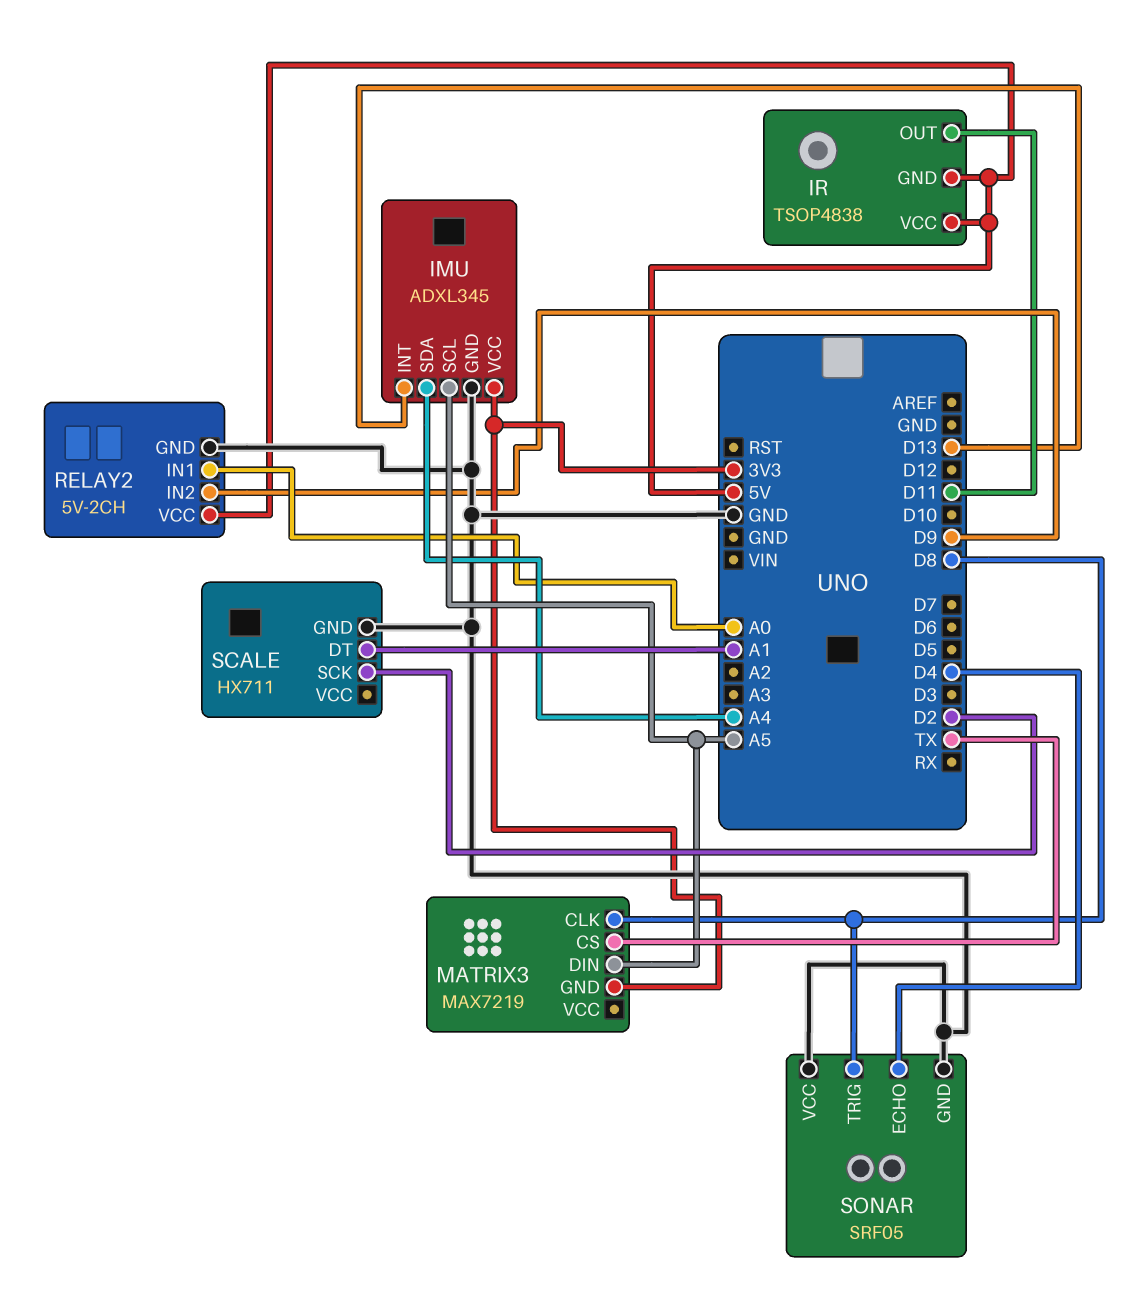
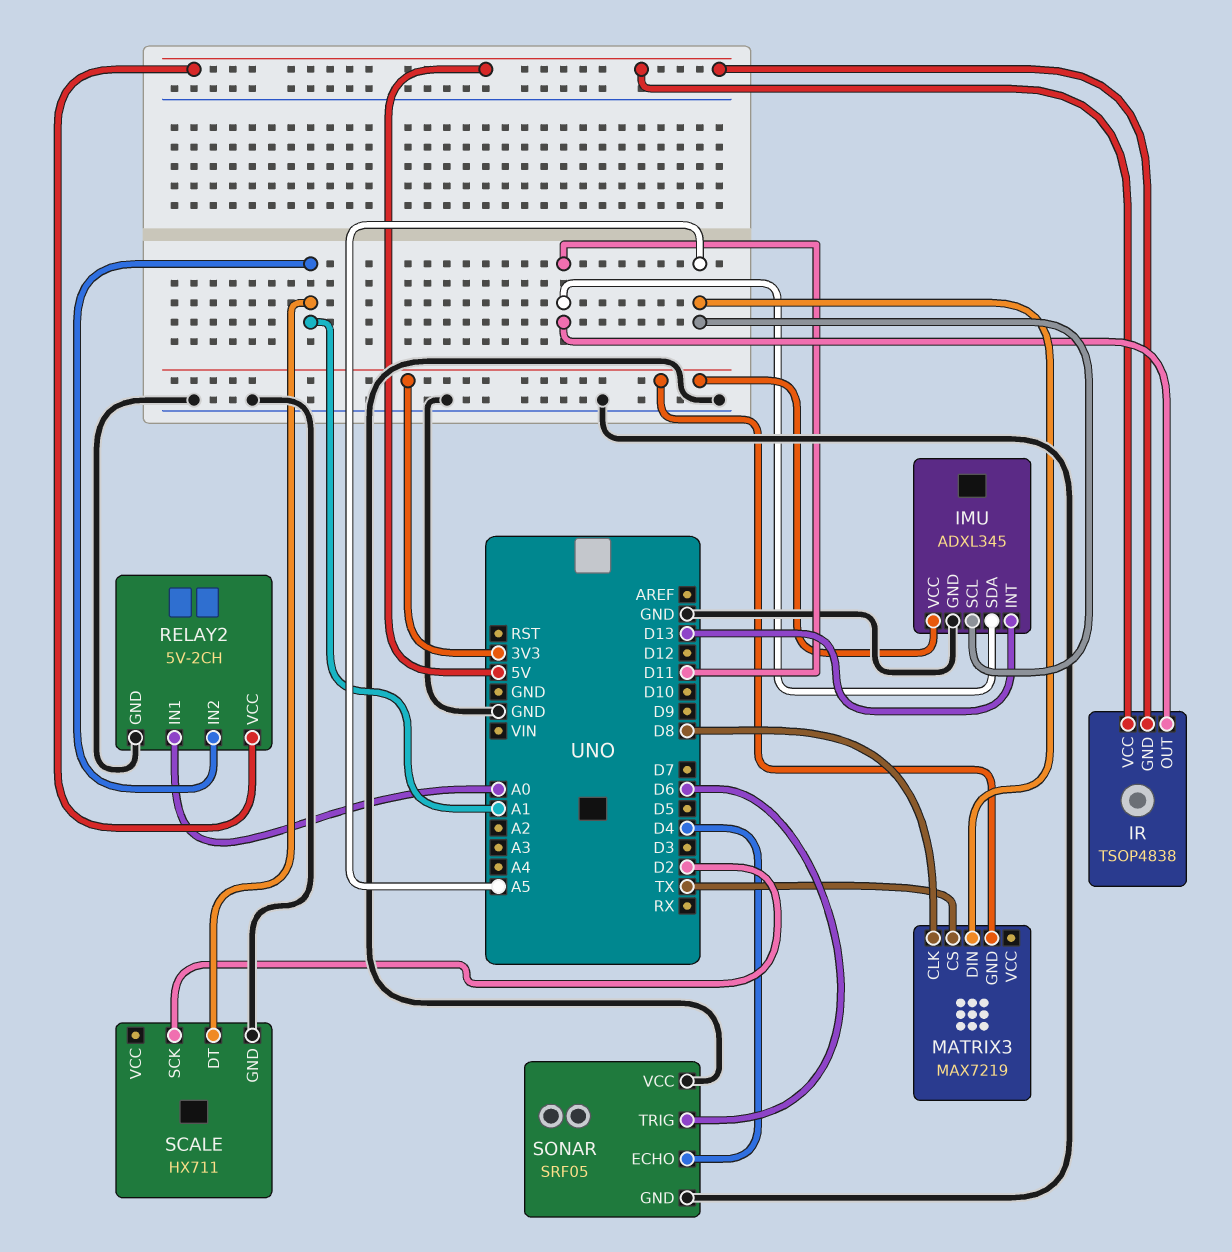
IMU pin SDA: A4 -> D11
RELAY2 pin IN2: D9 -> A1
SONAR pin TRIG: D8 -> D6

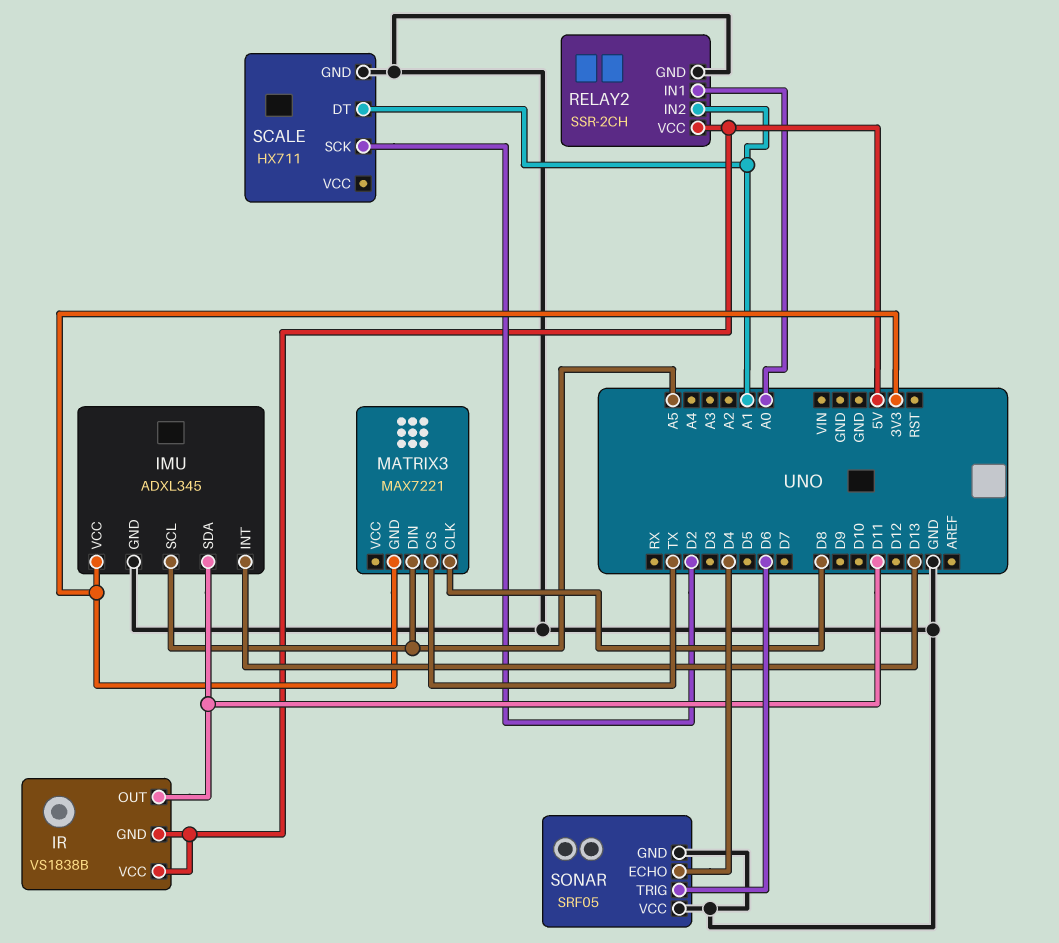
IR: TSOP4838 -> VS1838B
MATRIX3: MAX7219 -> MAX7221
RELAY2: 5V-2CH -> SSR-2CH

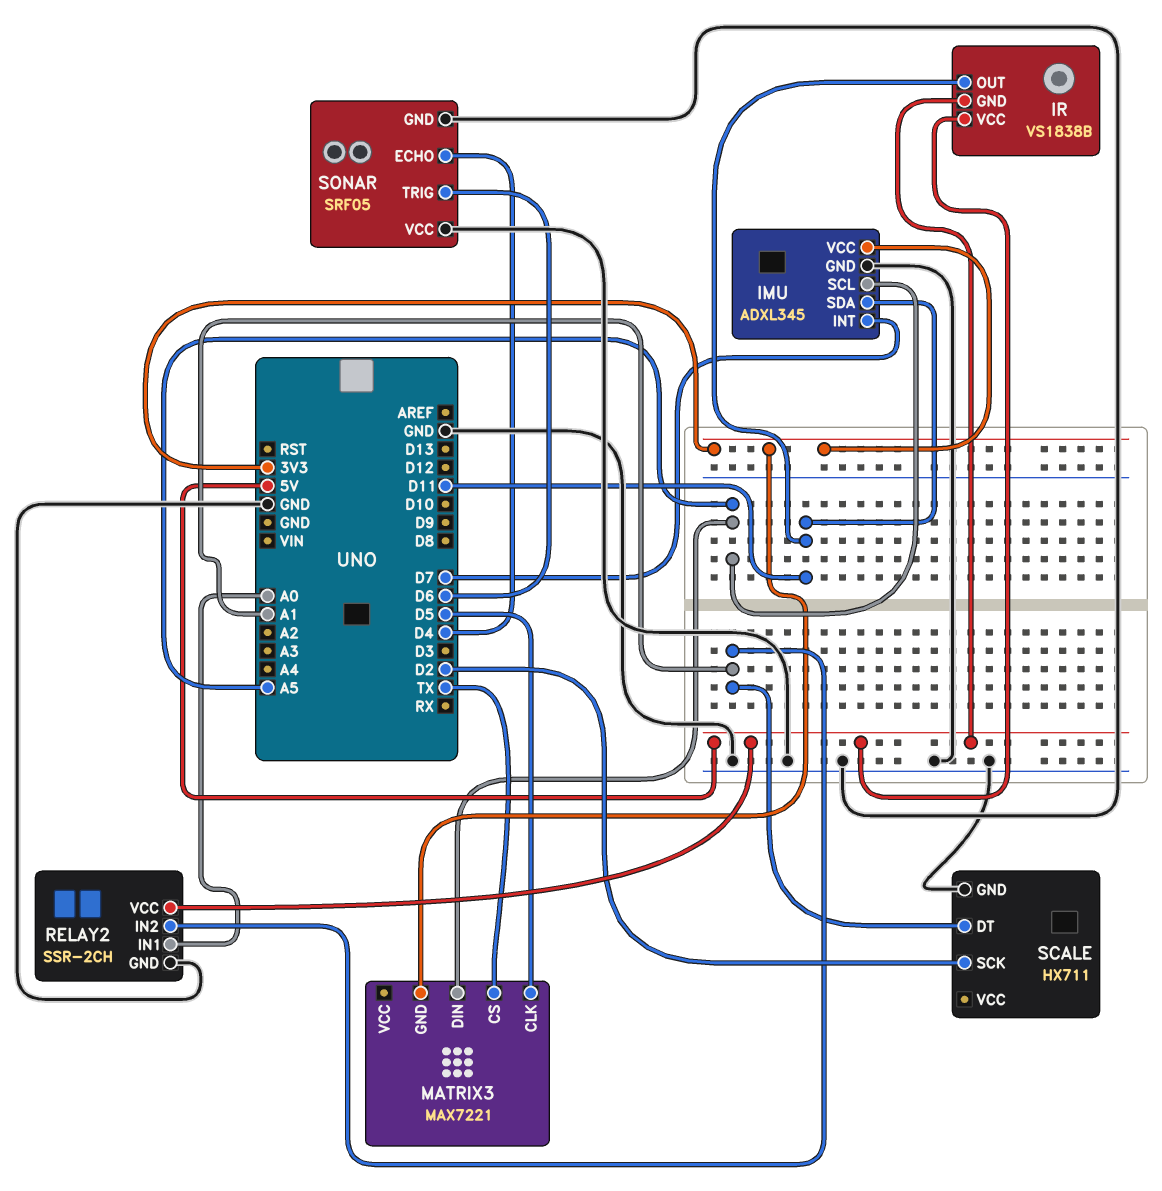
IMU pin INT: D13 -> D7
MATRIX3 pin CLK: D8 -> D5

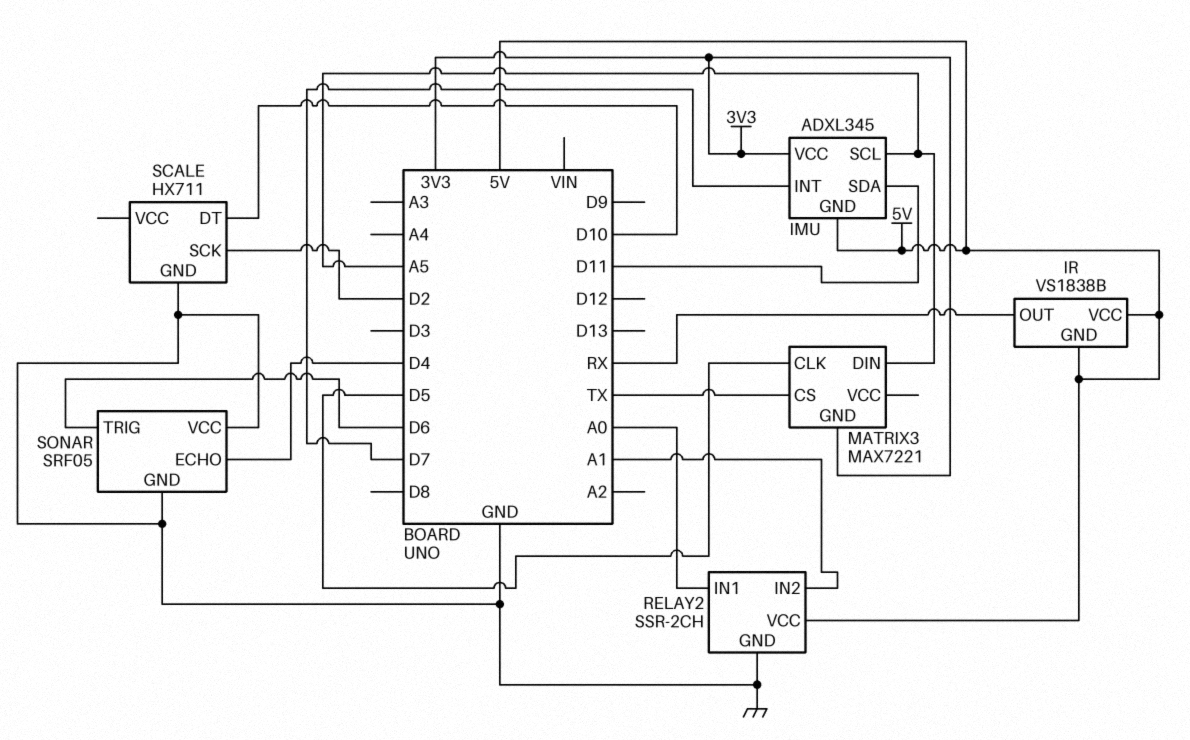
IMU pin GND: GND -> 5V
IR pin OUT: D11 -> RX
SCALE pin DT: A1 -> D10

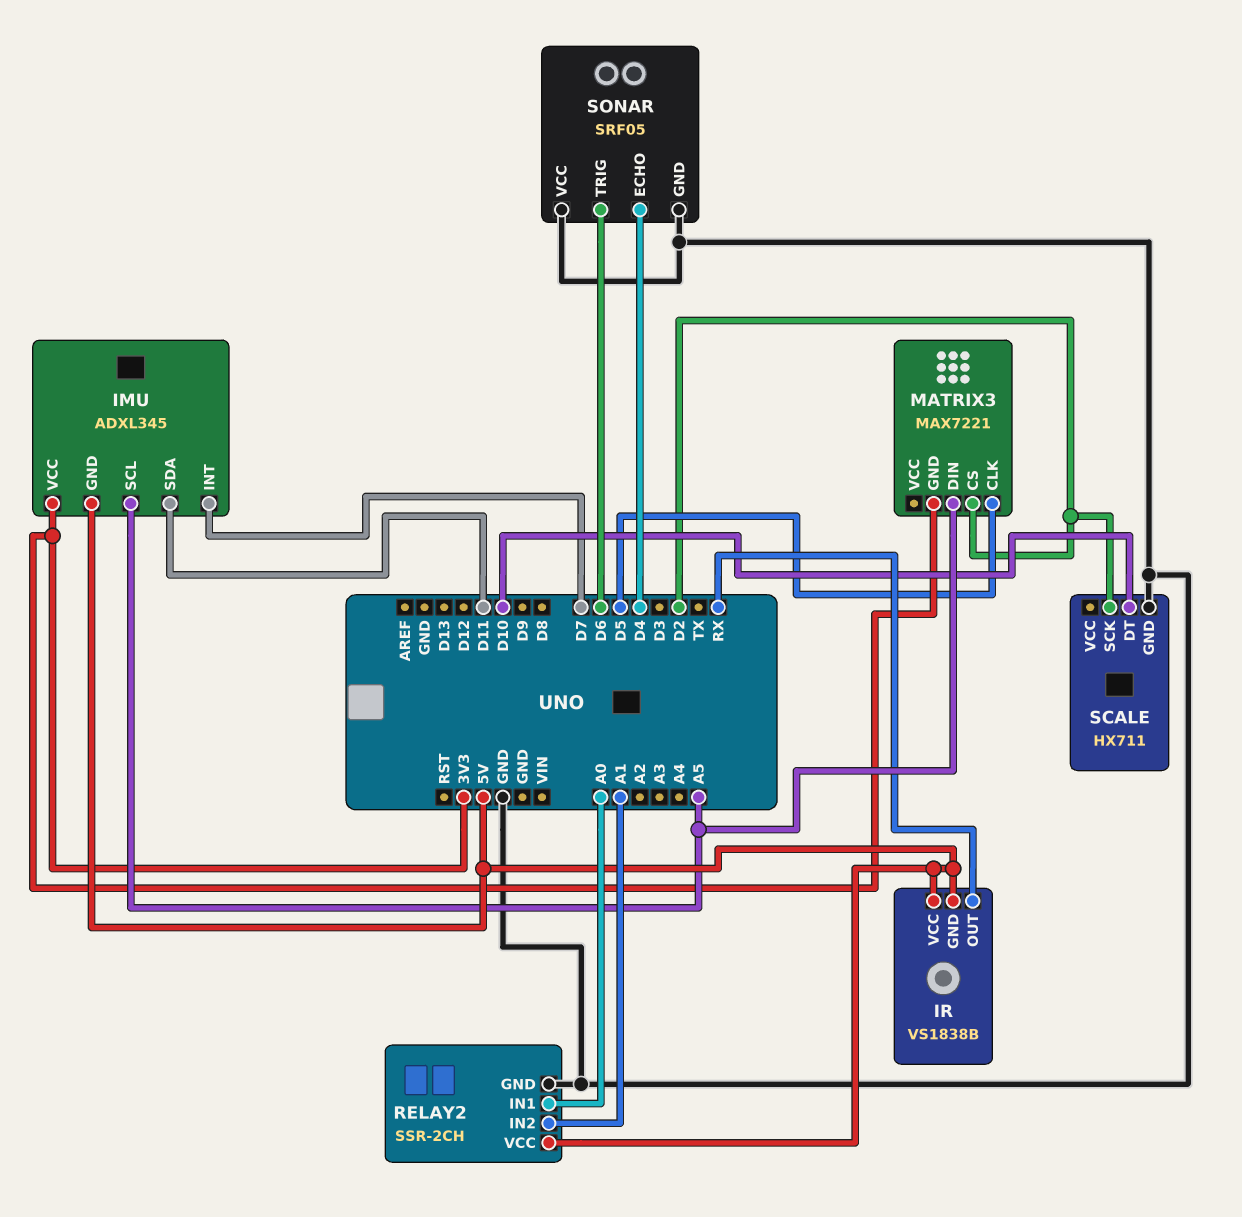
MATRIX3 pin CS: TX -> D2

